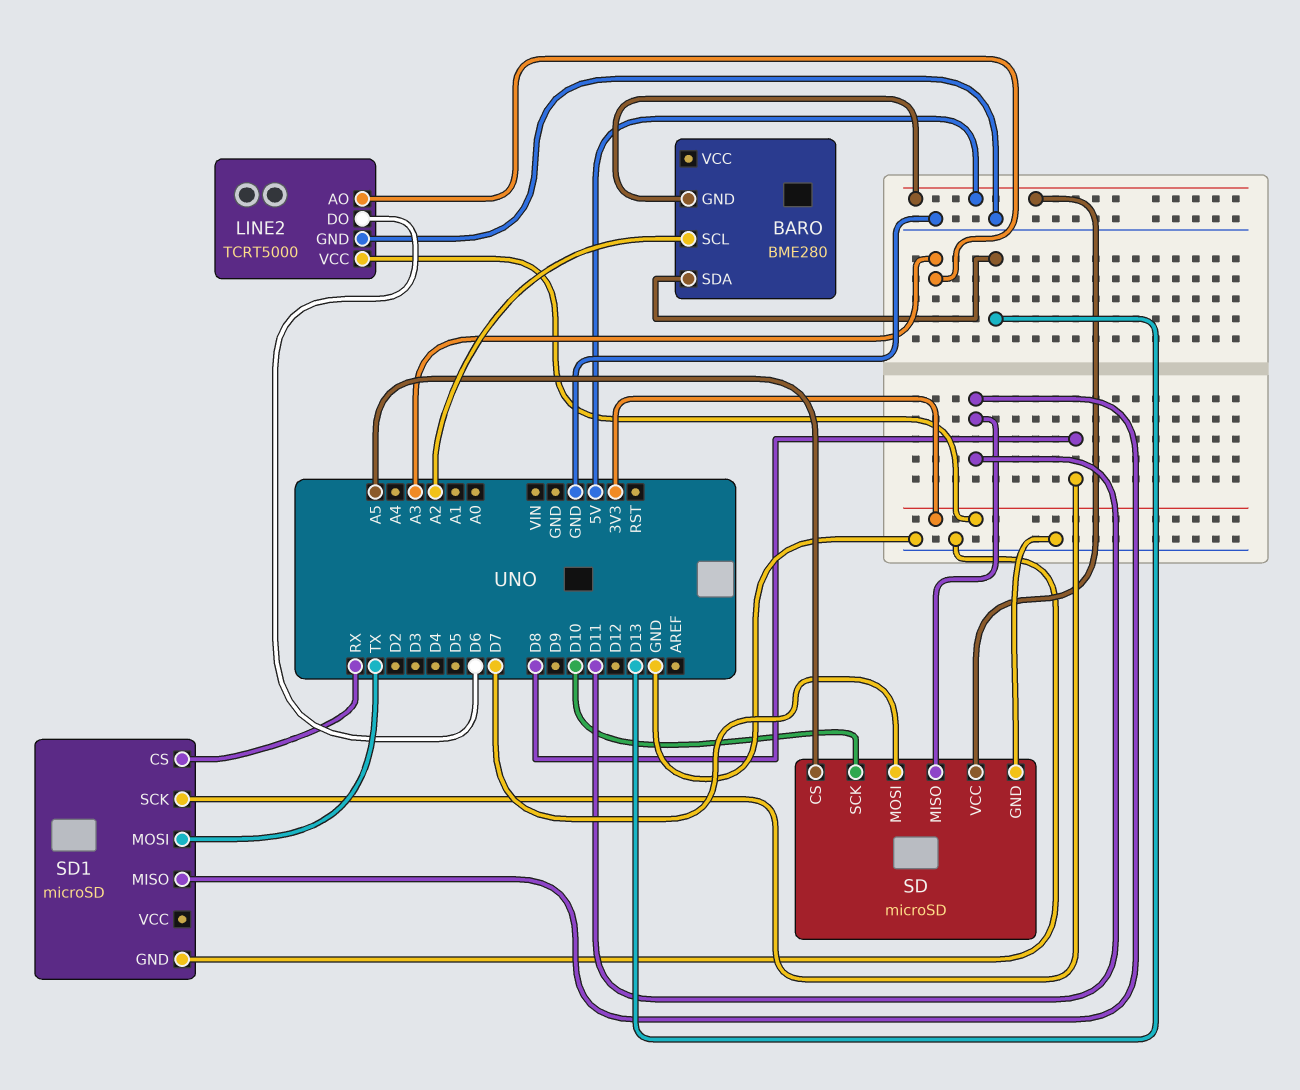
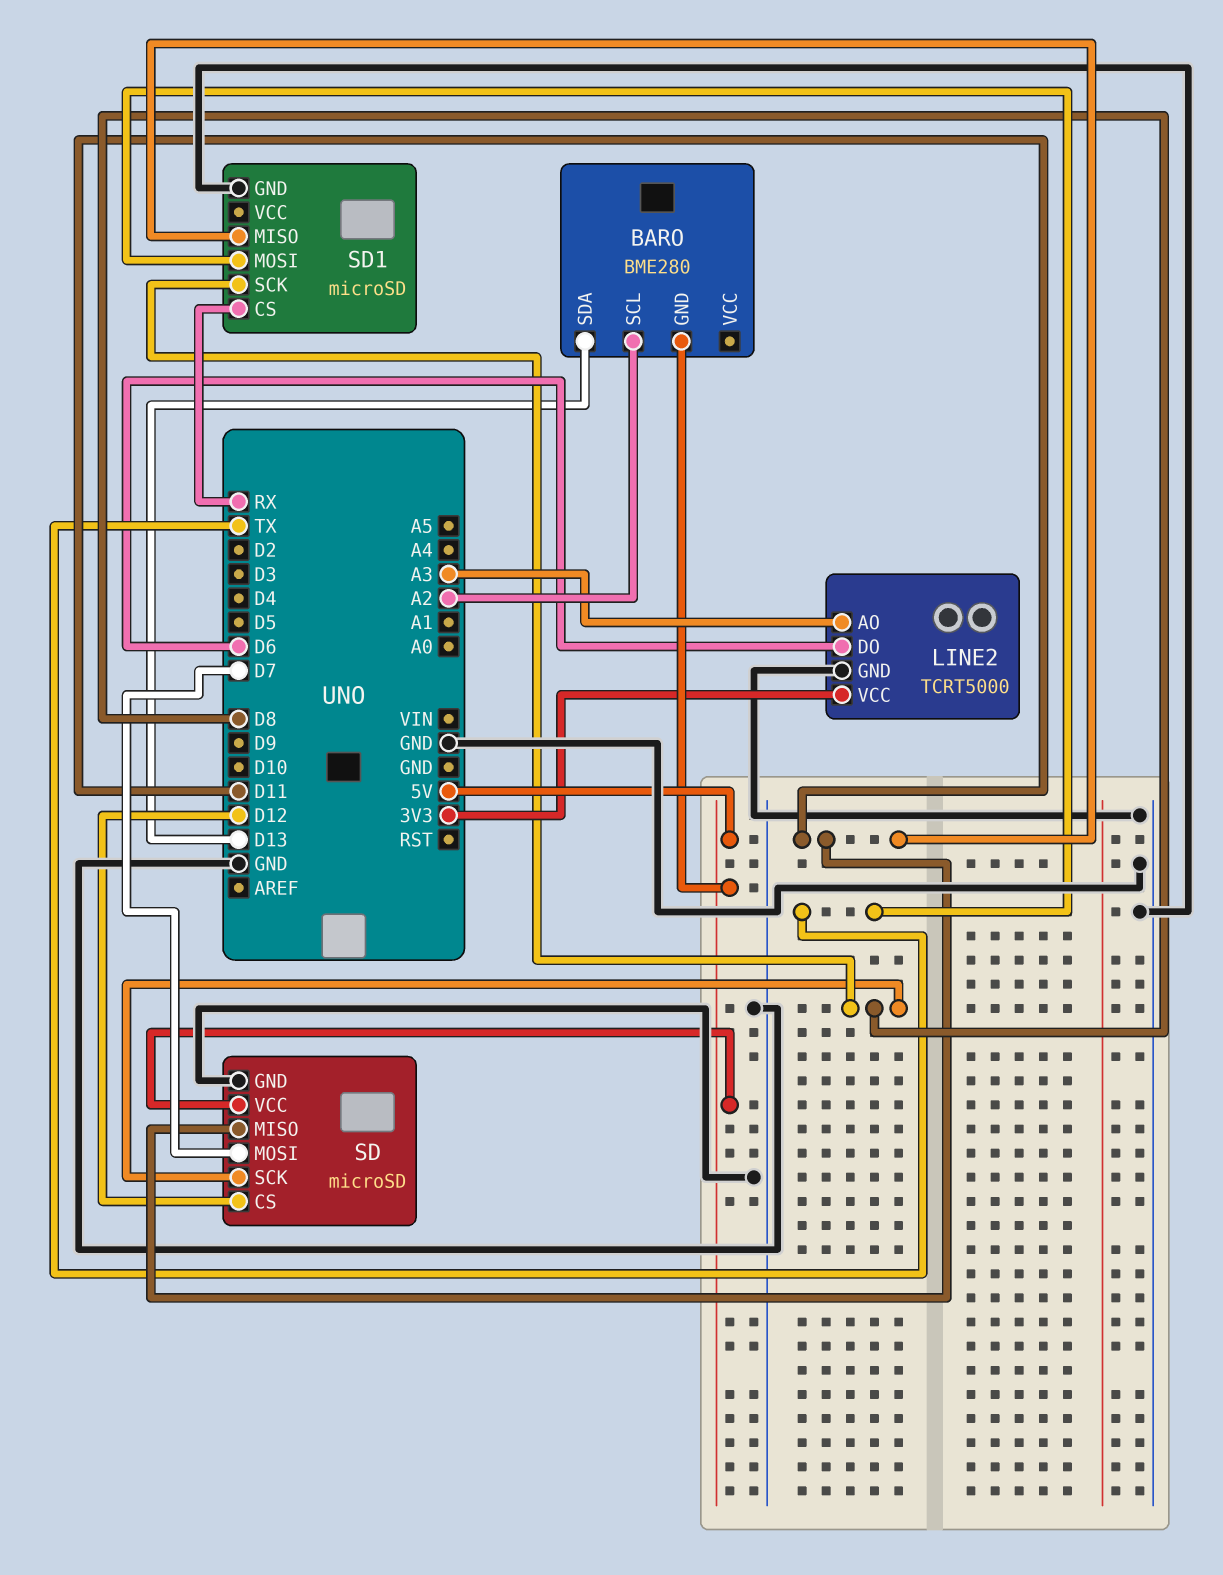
SD pin CS: A5 -> D12
SD pin SCK: D10 -> D8

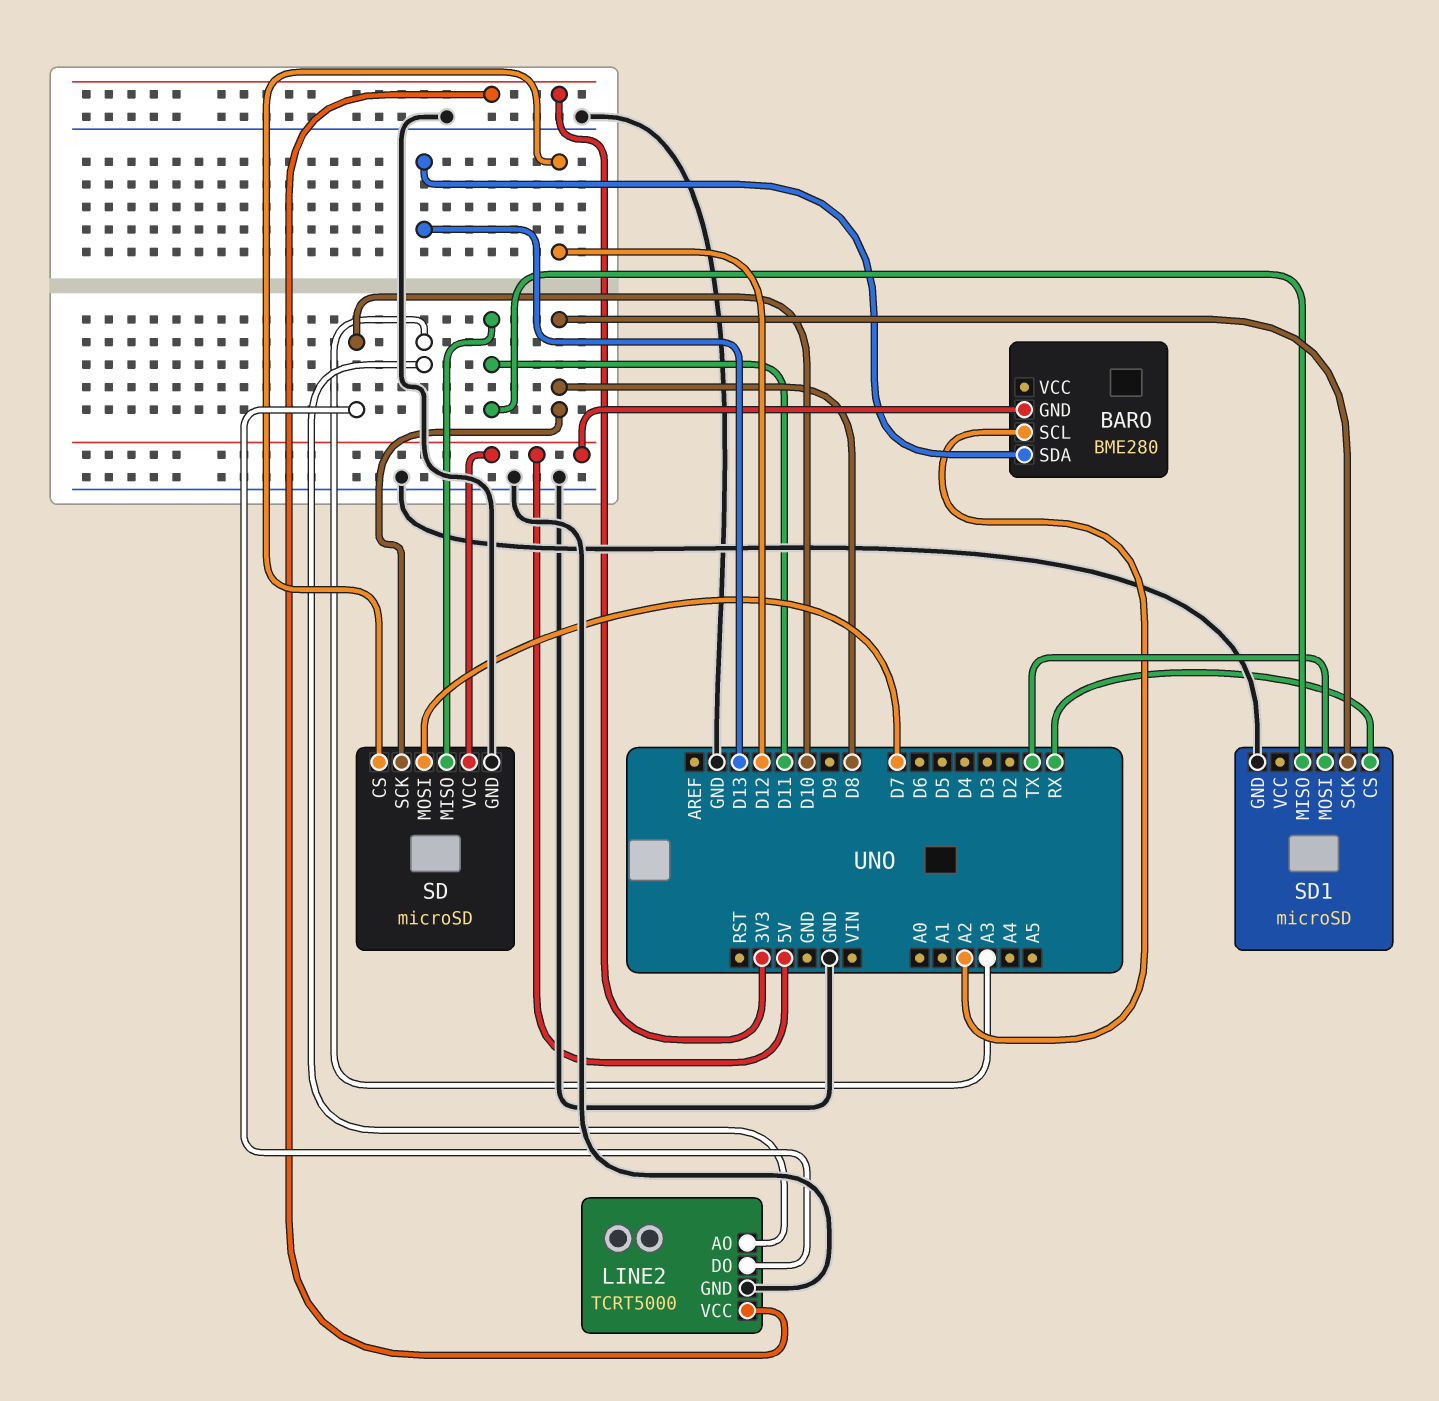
LINE2 pin DO: D6 -> D10

